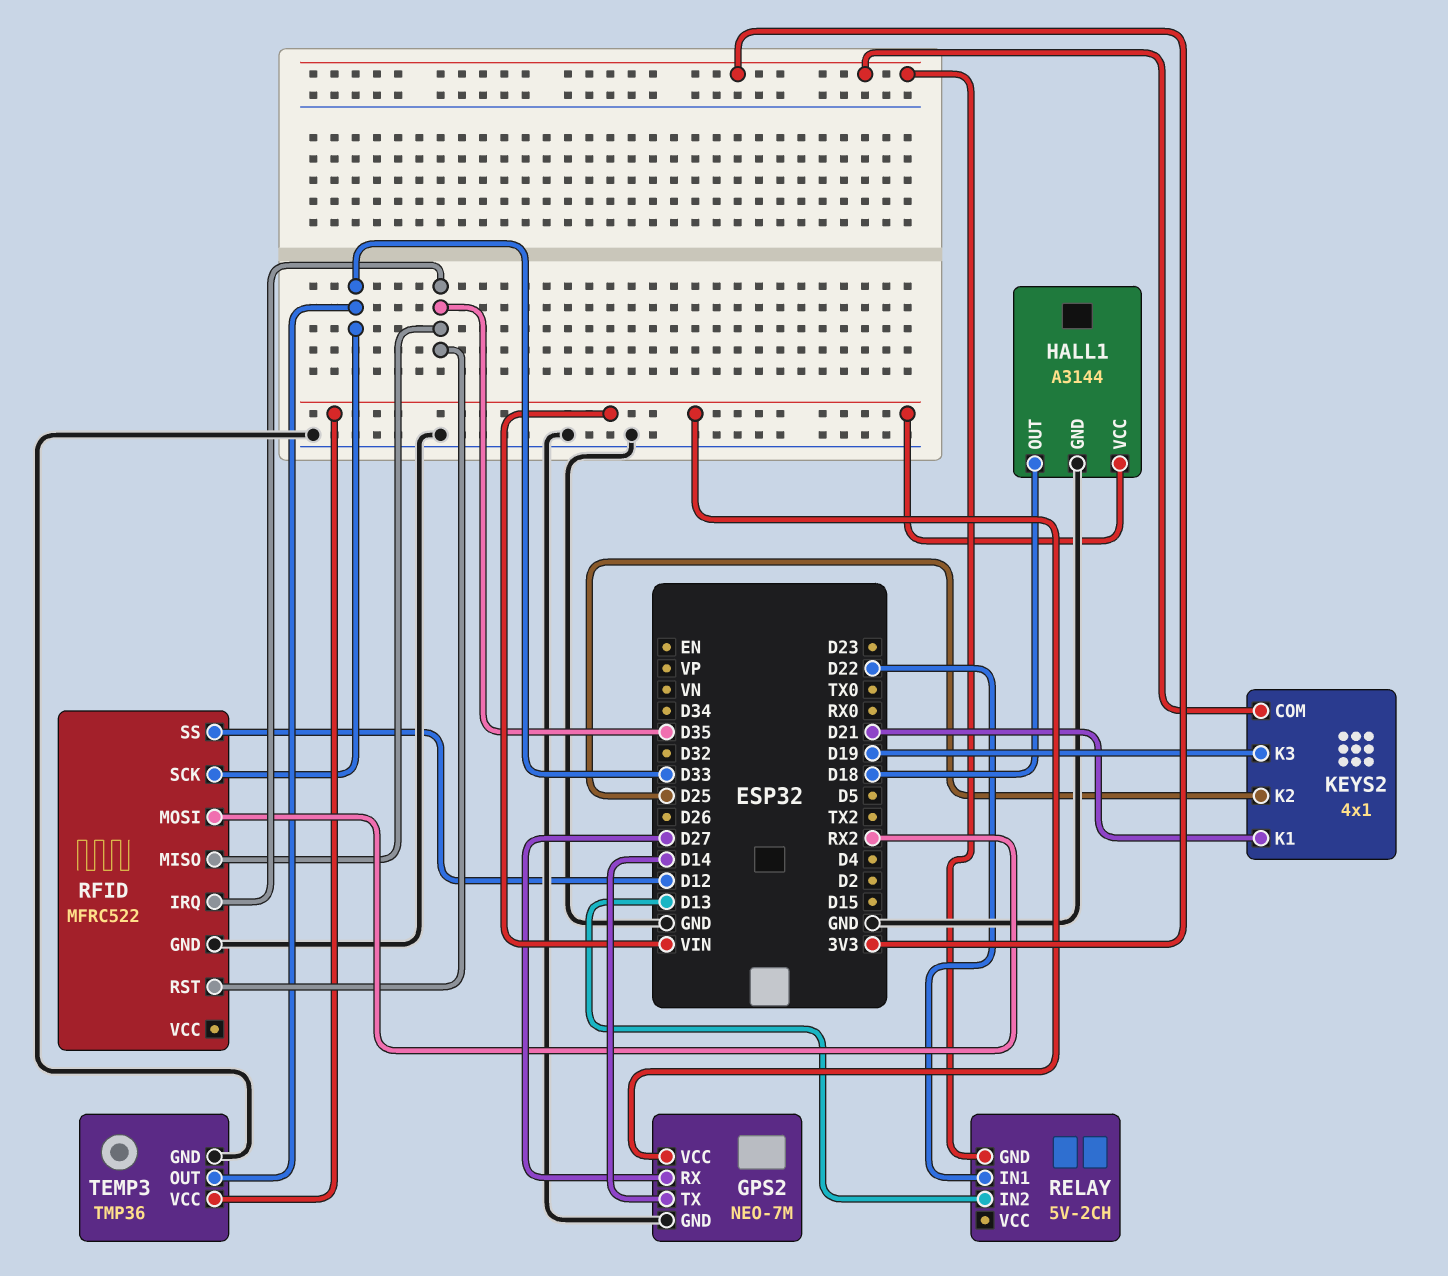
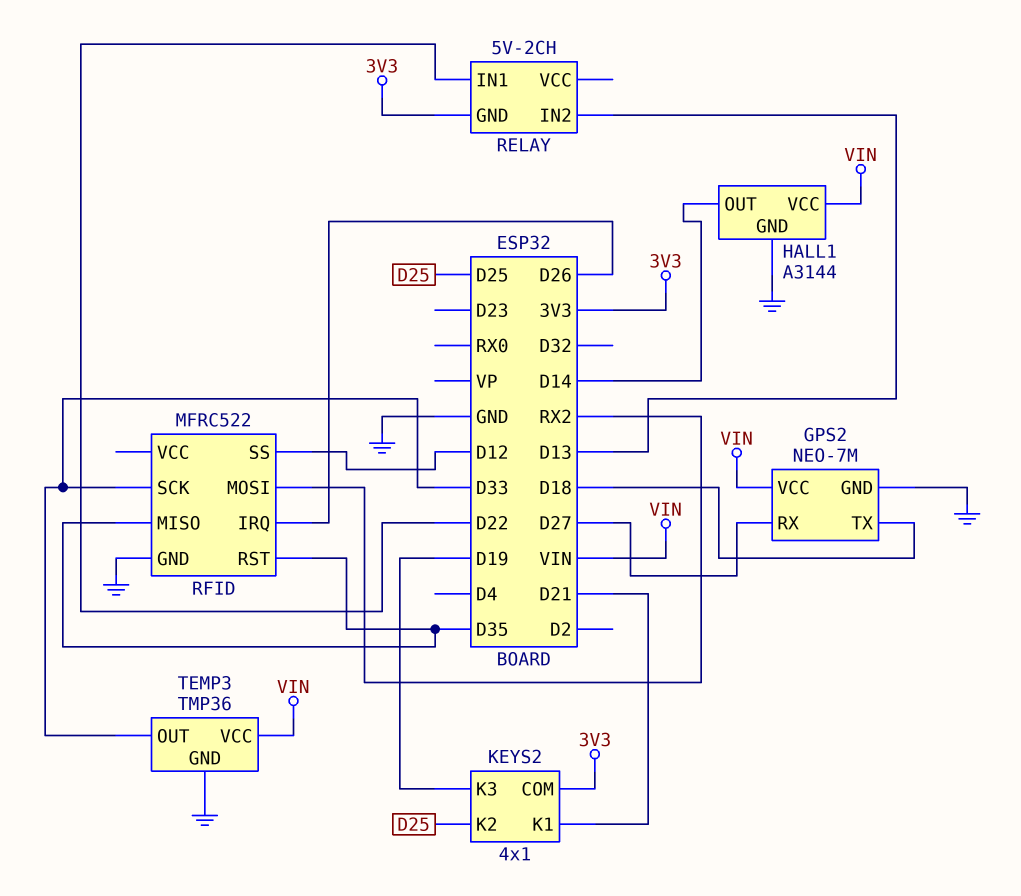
GPS2 pin TX: D14 -> D18
HALL1 pin OUT: D18 -> D14
RFID pin IRQ: D35 -> D26

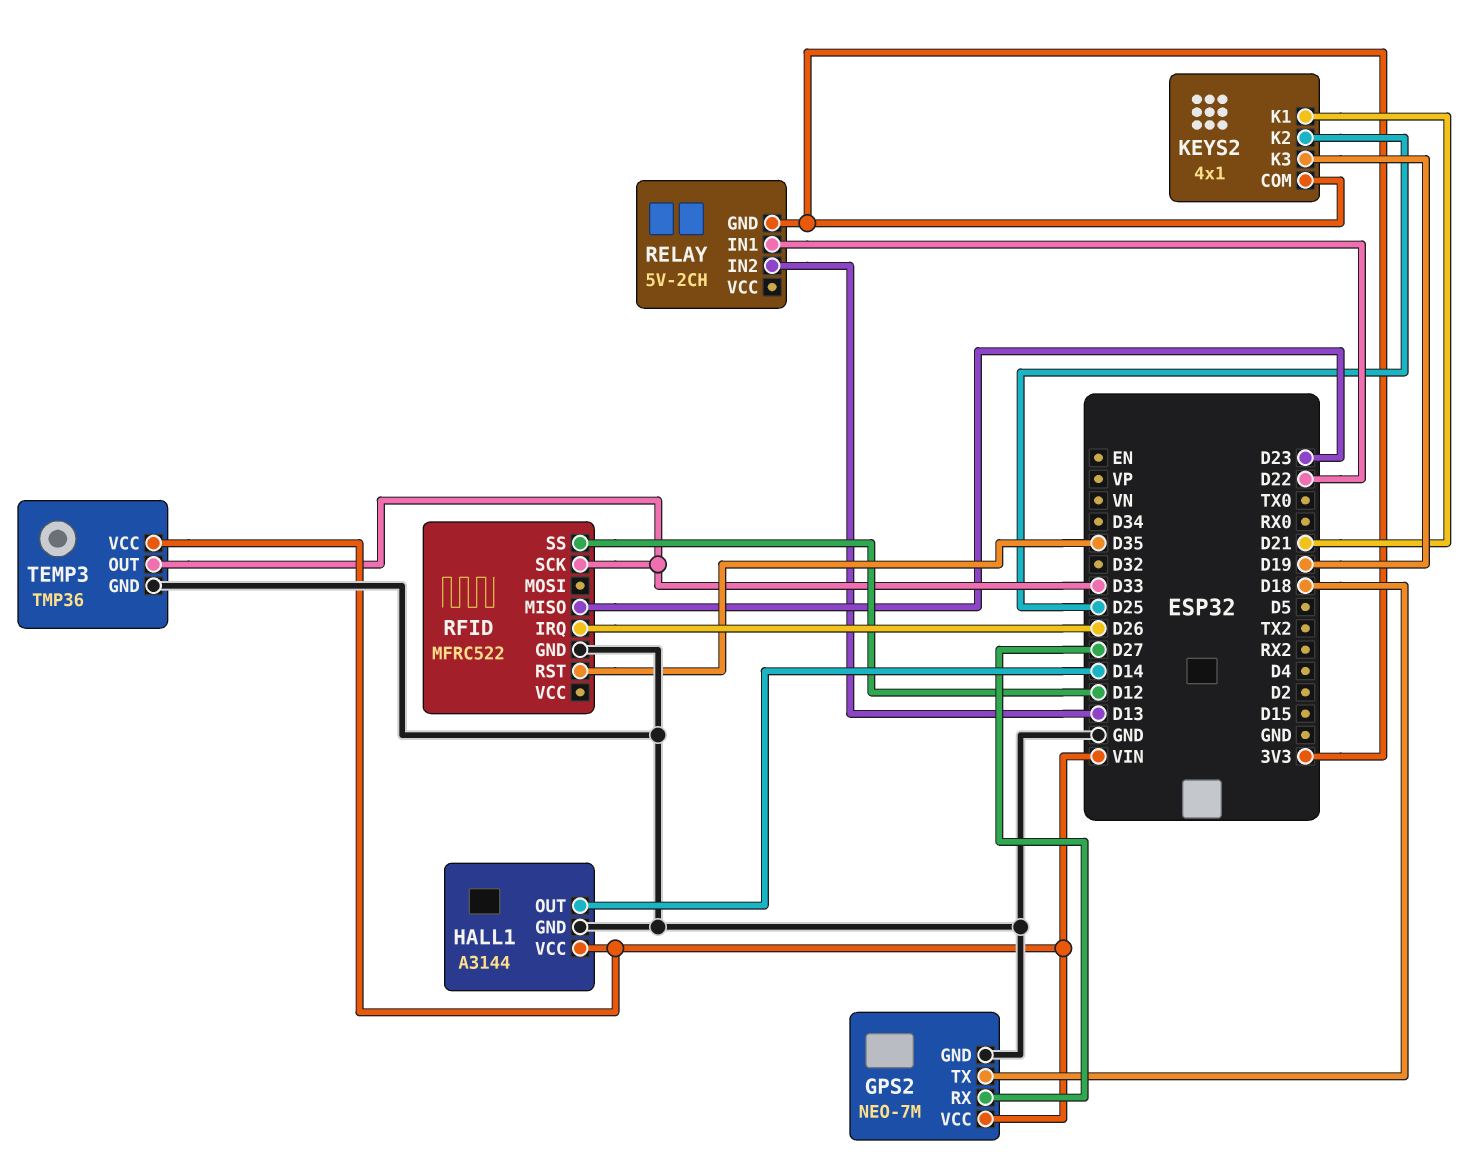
RFID pin MISO: D35 -> D23
RFID pin MOSI: RX2 -> none

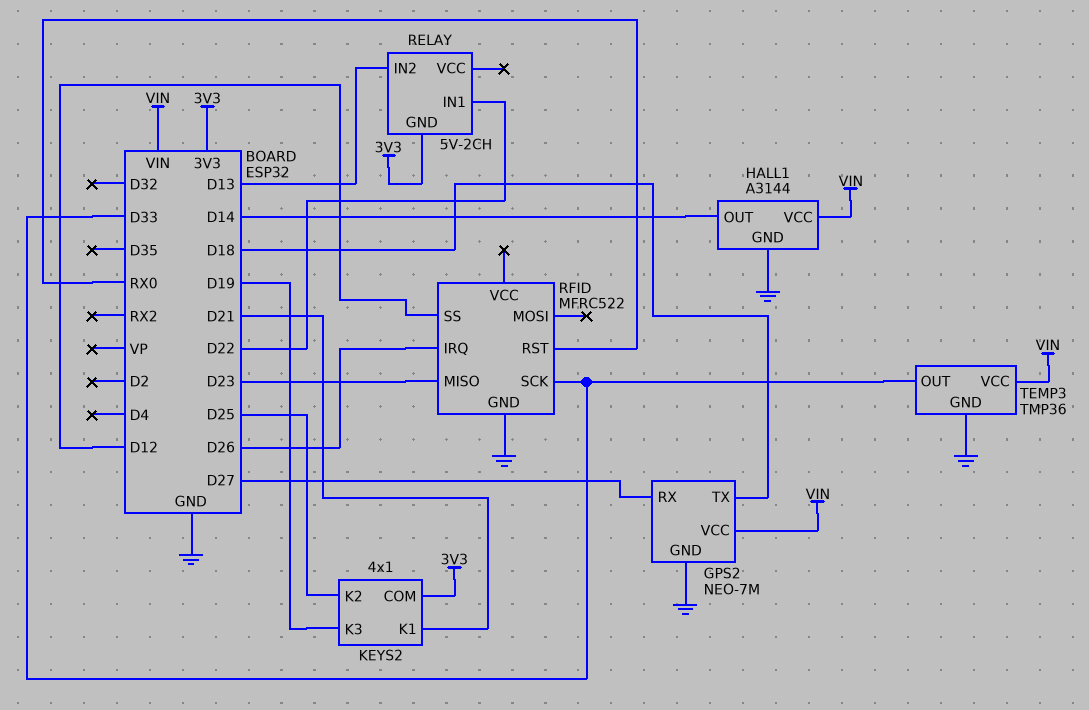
RFID pin RST: D35 -> RX0

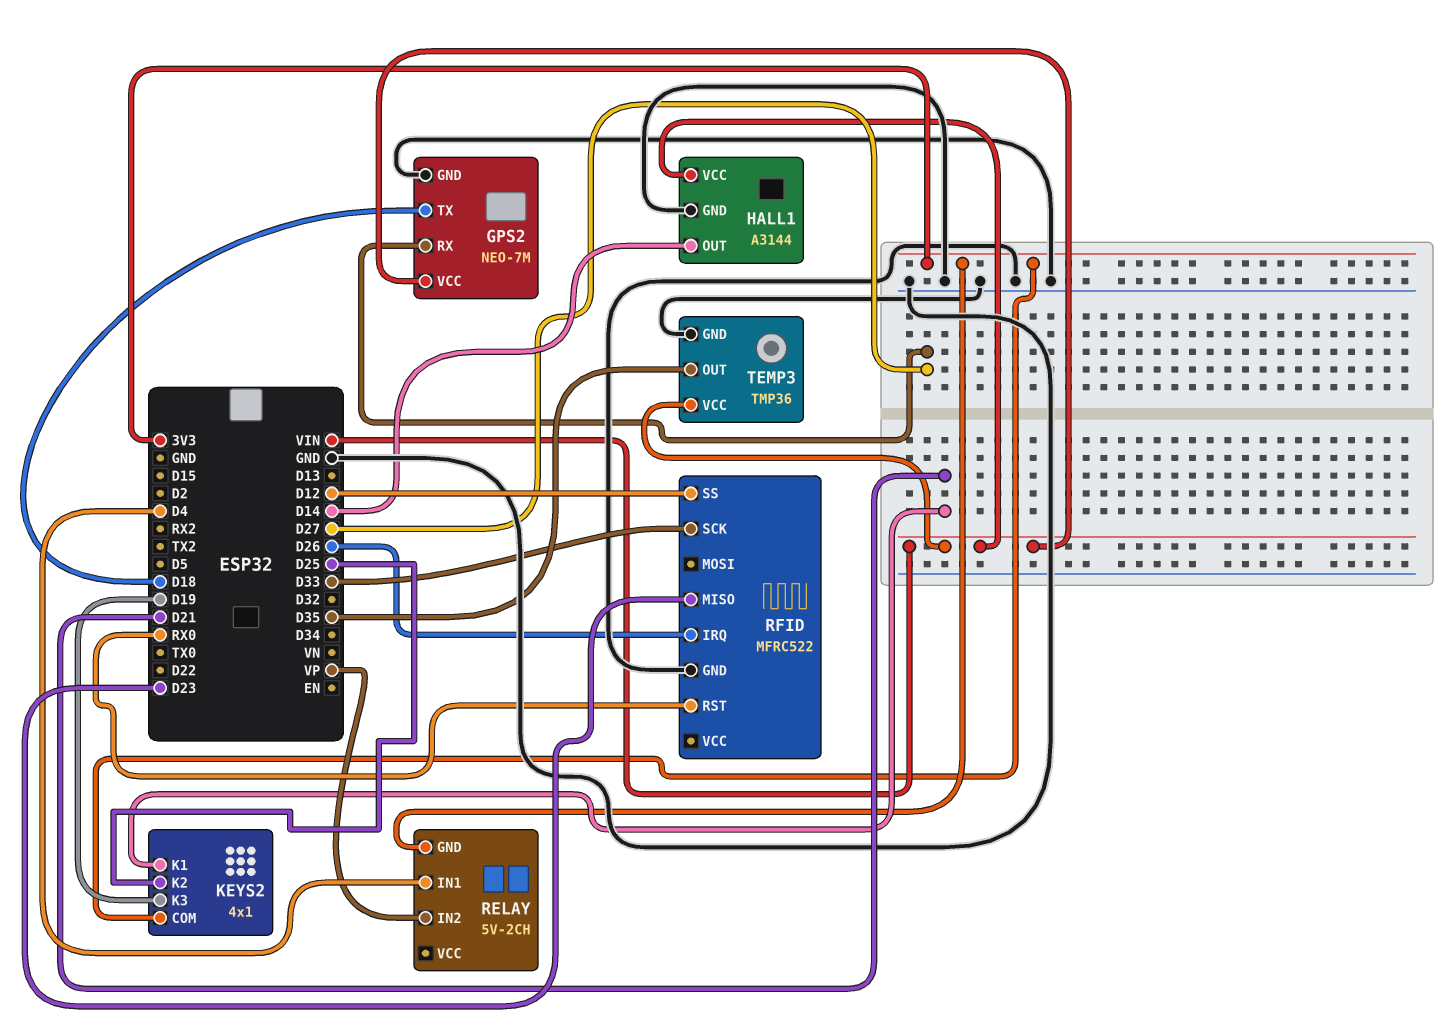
RELAY pin IN1: D22 -> D4
RELAY pin IN2: D13 -> VP
TEMP3 pin OUT: D33 -> D35

